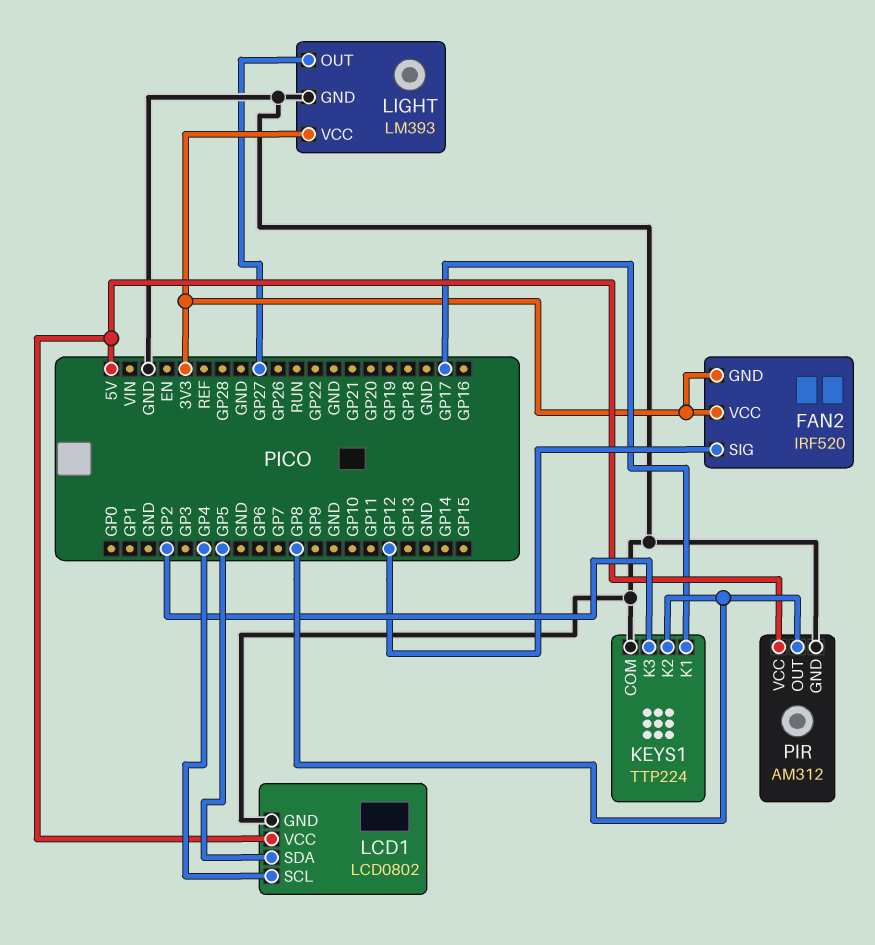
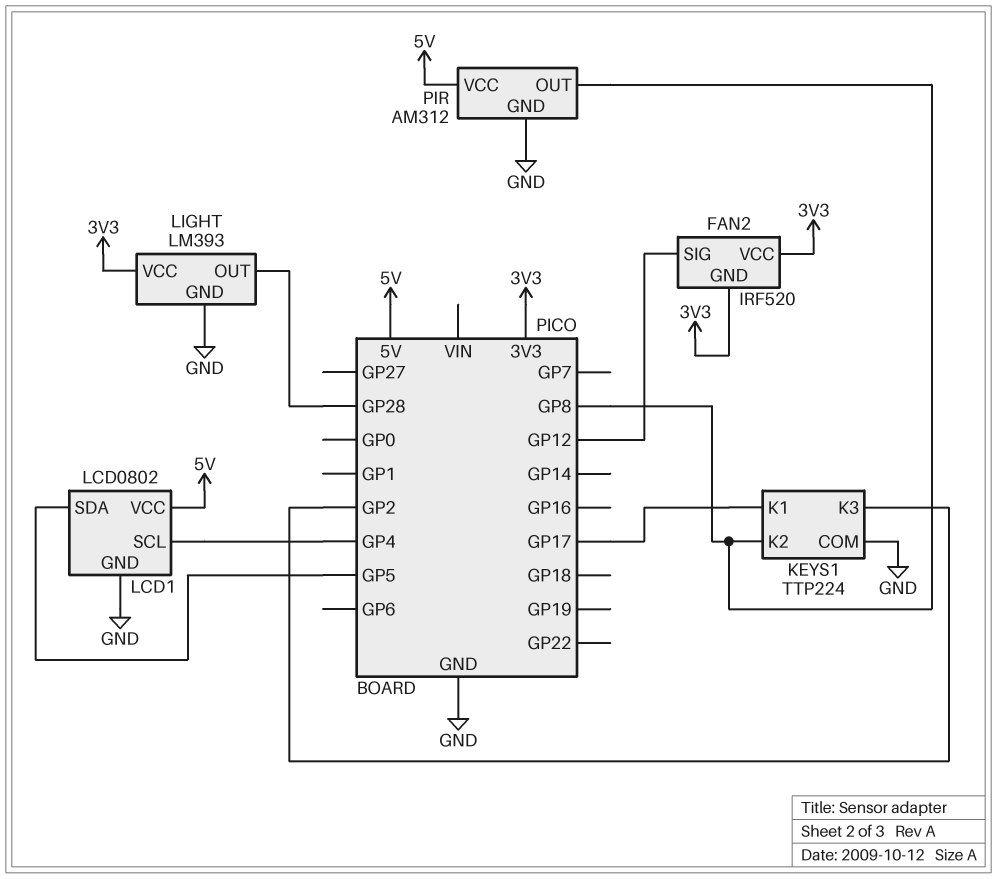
LIGHT pin OUT: GP27 -> GP28

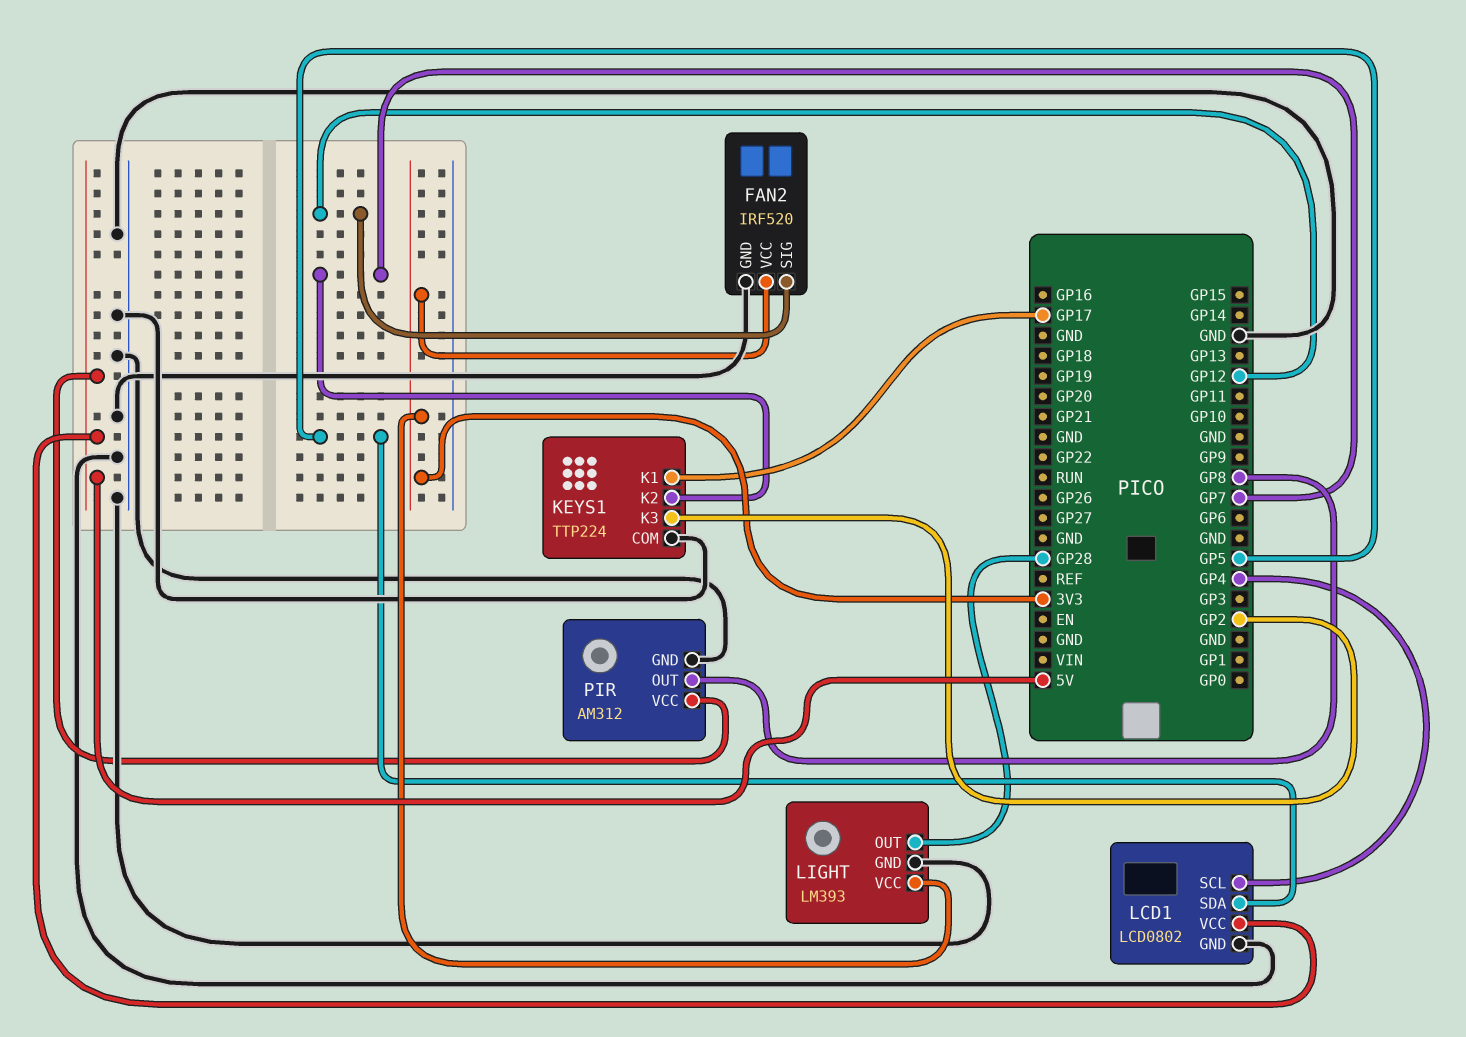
FAN2 pin GND: 3V3 -> GND
KEYS1 pin K2: GP8 -> GP7

